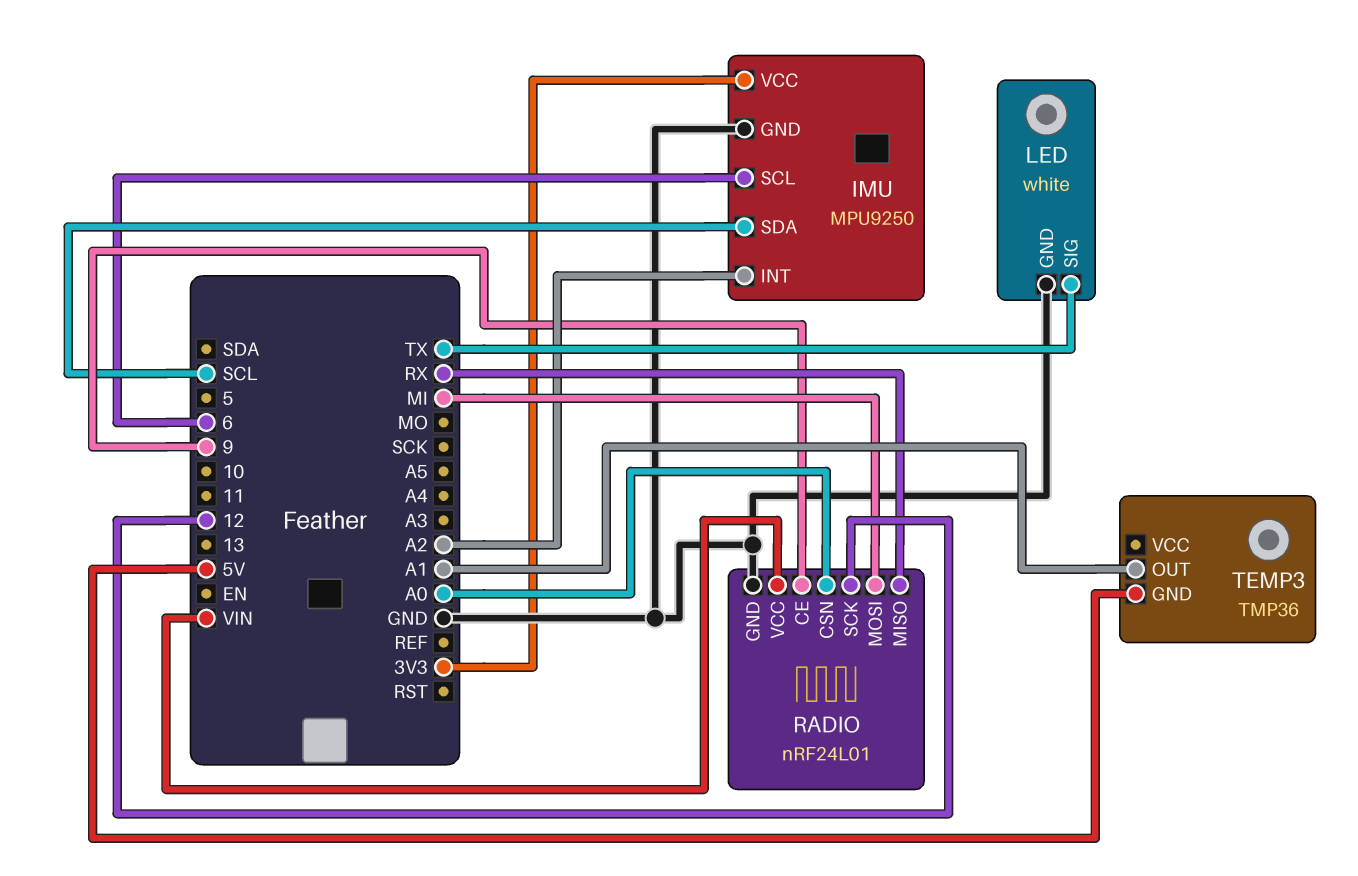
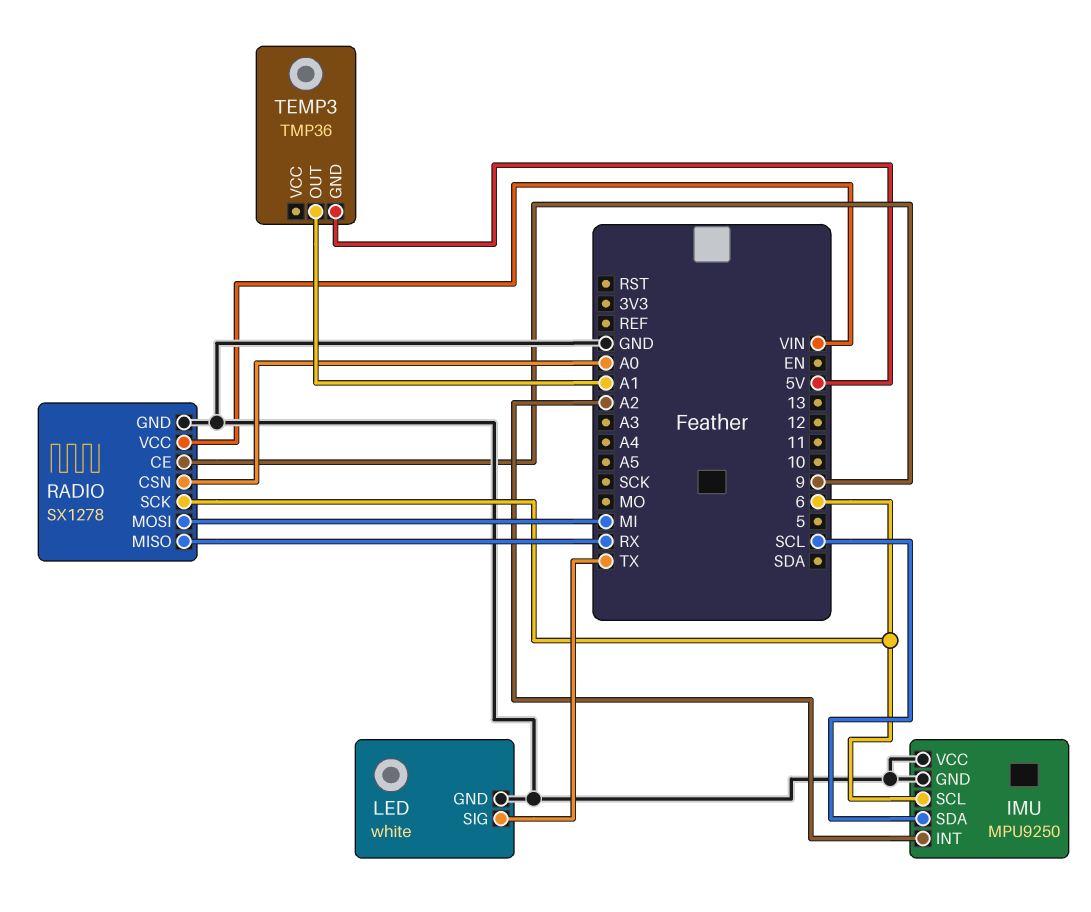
IMU pin VCC: 3V3 -> GND
RADIO: nRF24L01 -> SX1278
RADIO pin SCK: 12 -> 6

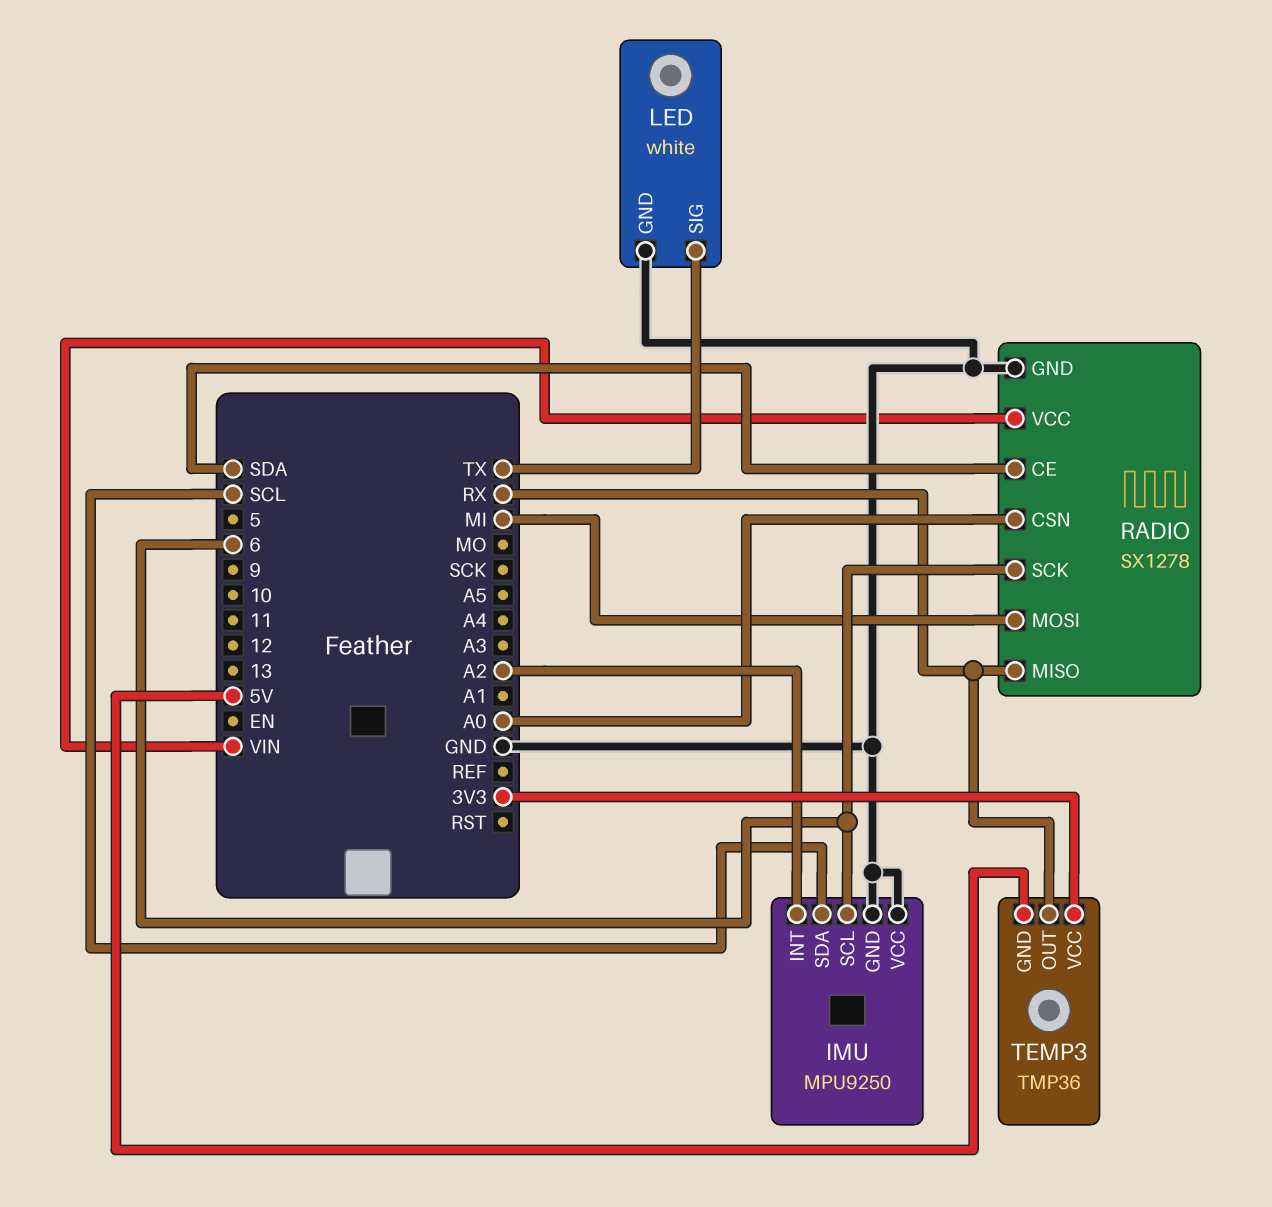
RADIO pin CE: 9 -> SDA
TEMP3 pin OUT: A1 -> RX
TEMP3 pin VCC: none -> 3V3

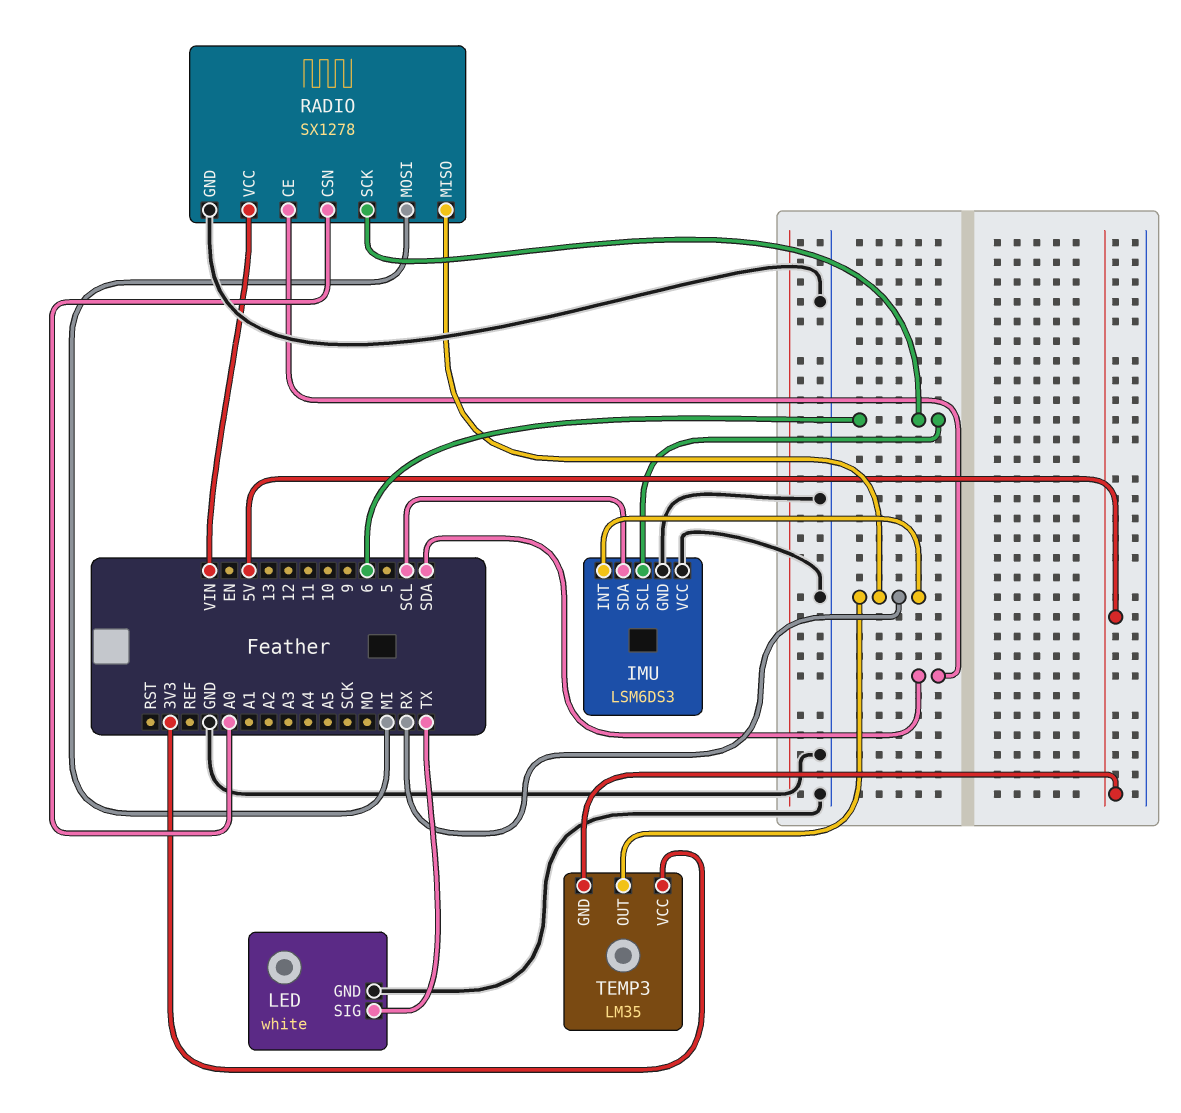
IMU: MPU9250 -> LSM6DS3
IMU pin INT: A2 -> RX
TEMP3: TMP36 -> LM35

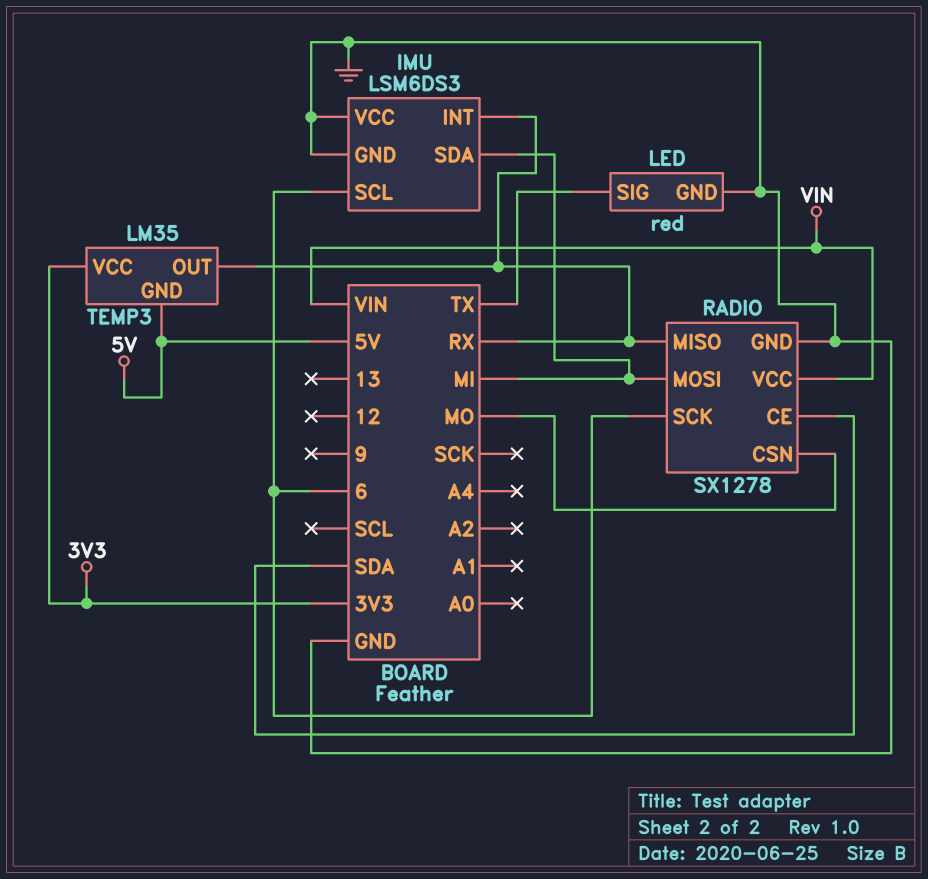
IMU pin SDA: SCL -> MI
LED: white -> red
RADIO pin CSN: A0 -> MO

